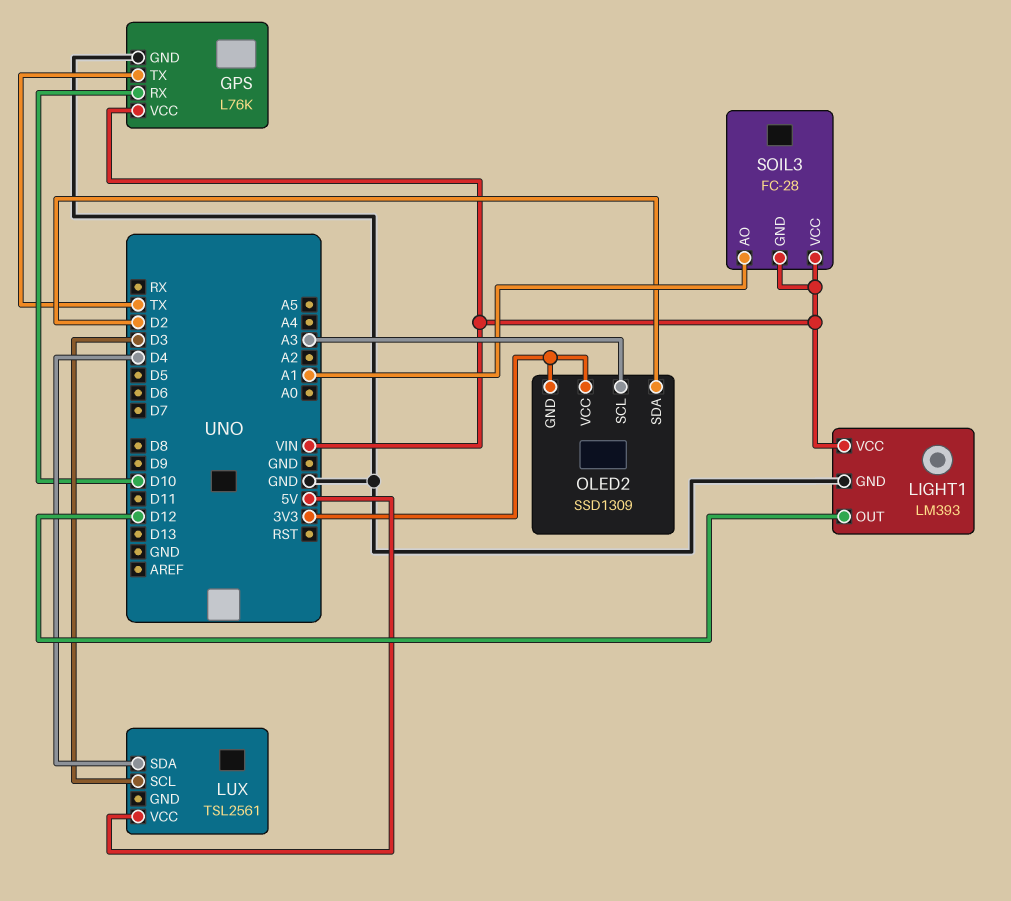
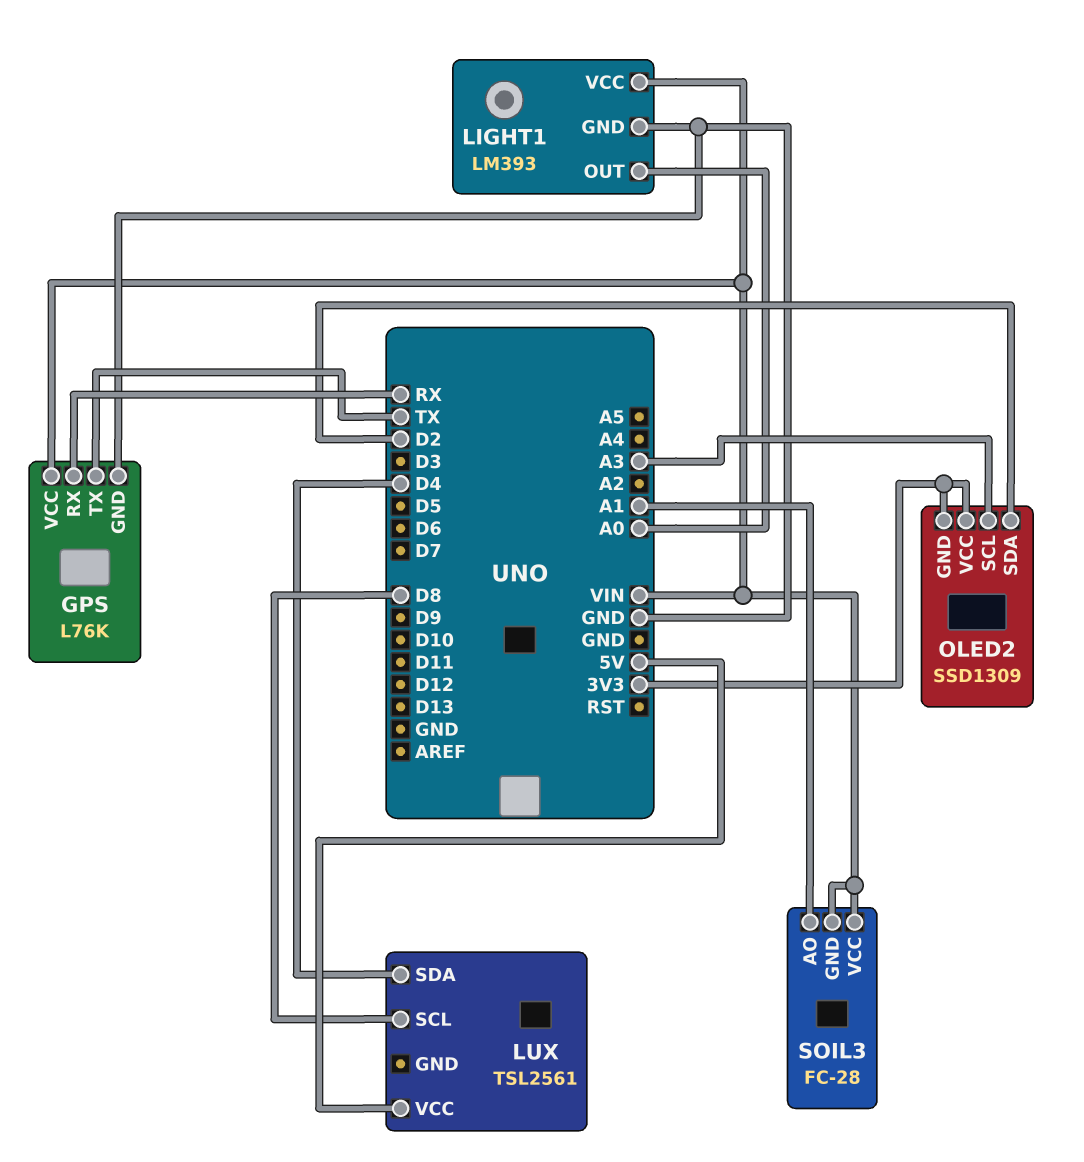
GPS pin RX: D10 -> RX
LIGHT1 pin OUT: D12 -> A0
LUX pin SCL: D3 -> D8

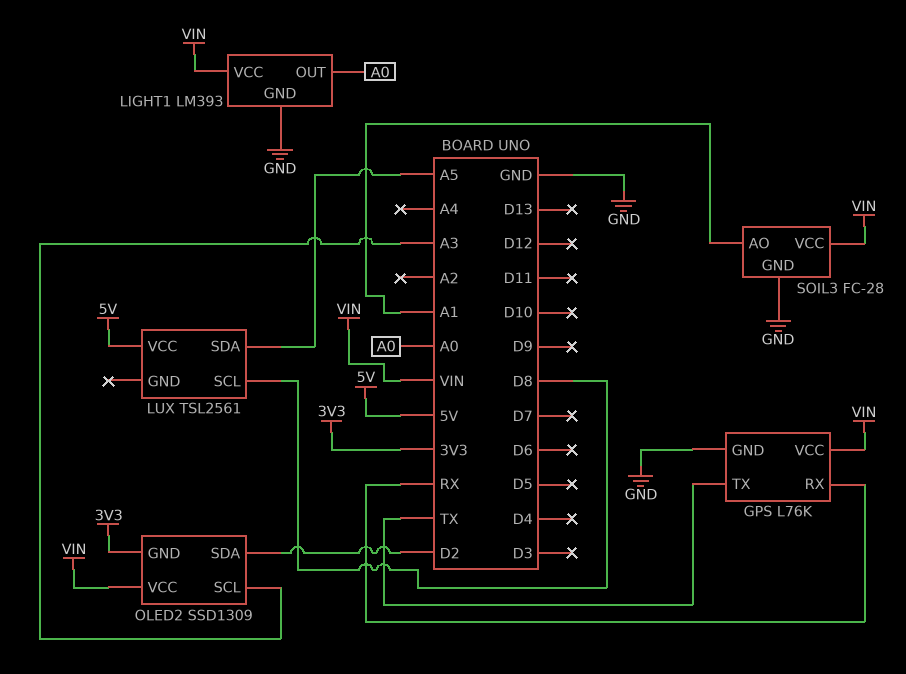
LUX pin SDA: D4 -> A5
OLED2 pin VCC: 3V3 -> VIN
SOIL3 pin GND: VIN -> GND

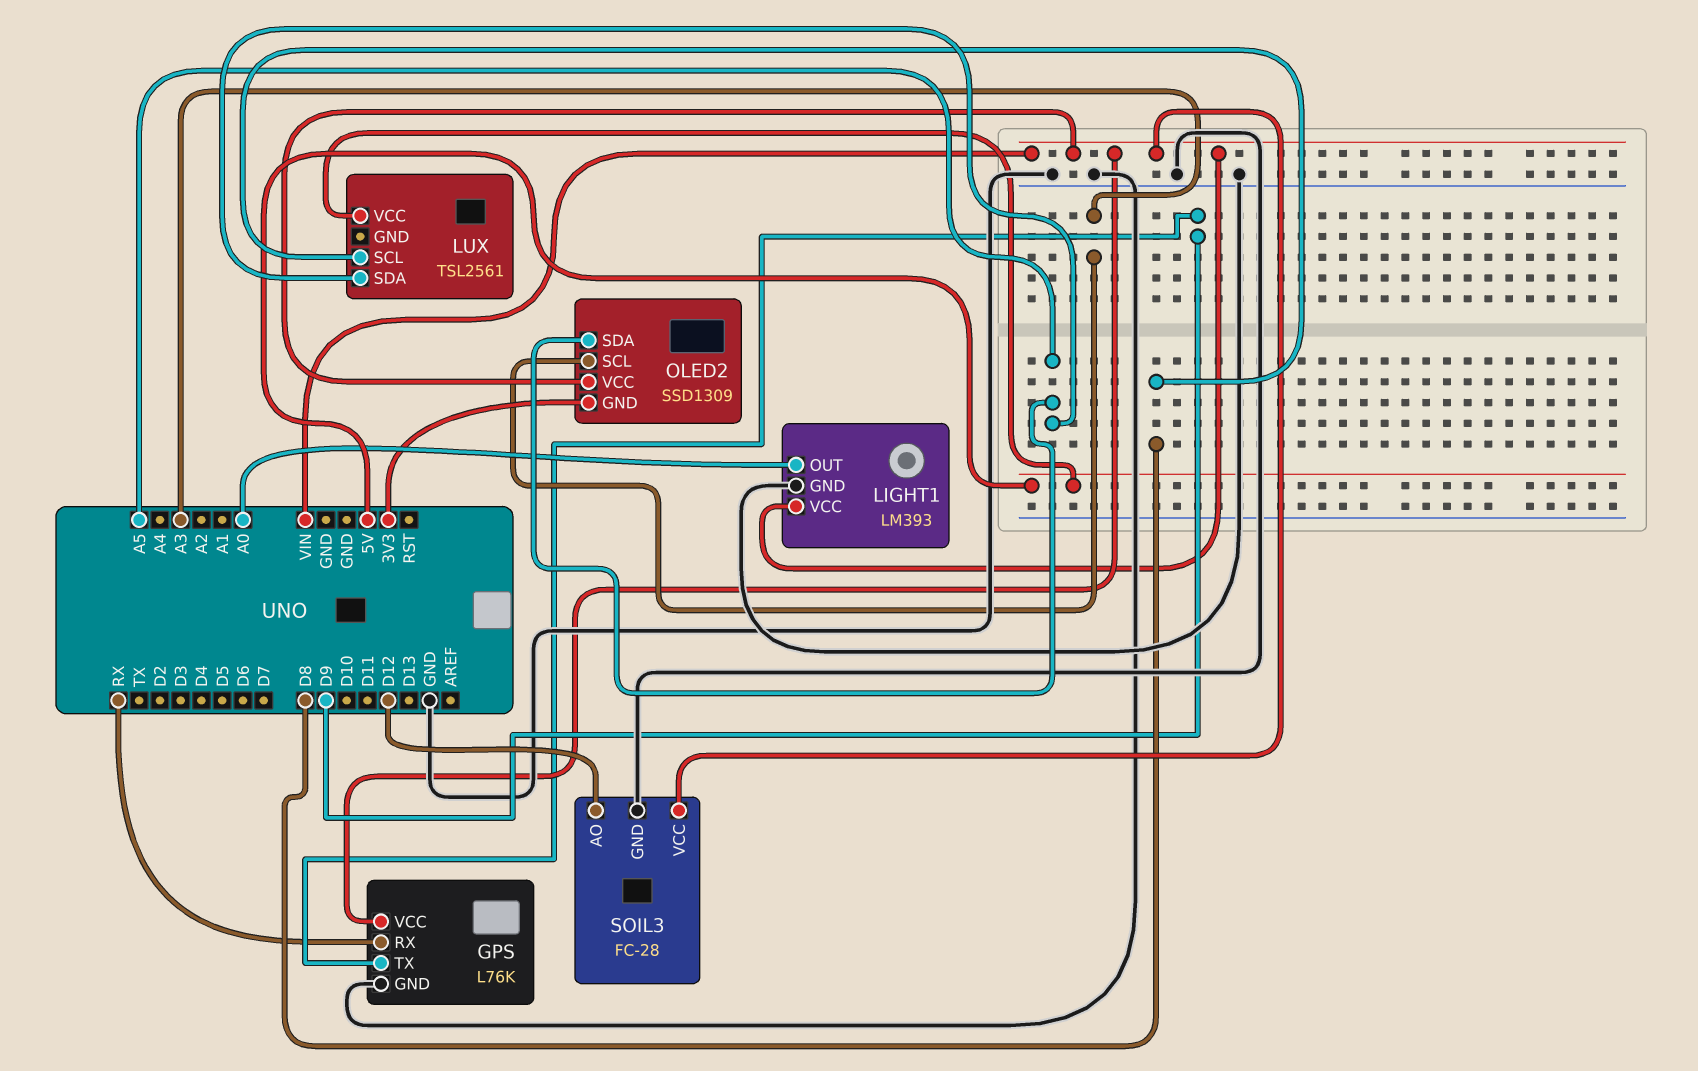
GPS pin TX: TX -> D9
OLED2 pin SDA: D2 -> A5
SOIL3 pin AO: A1 -> D12

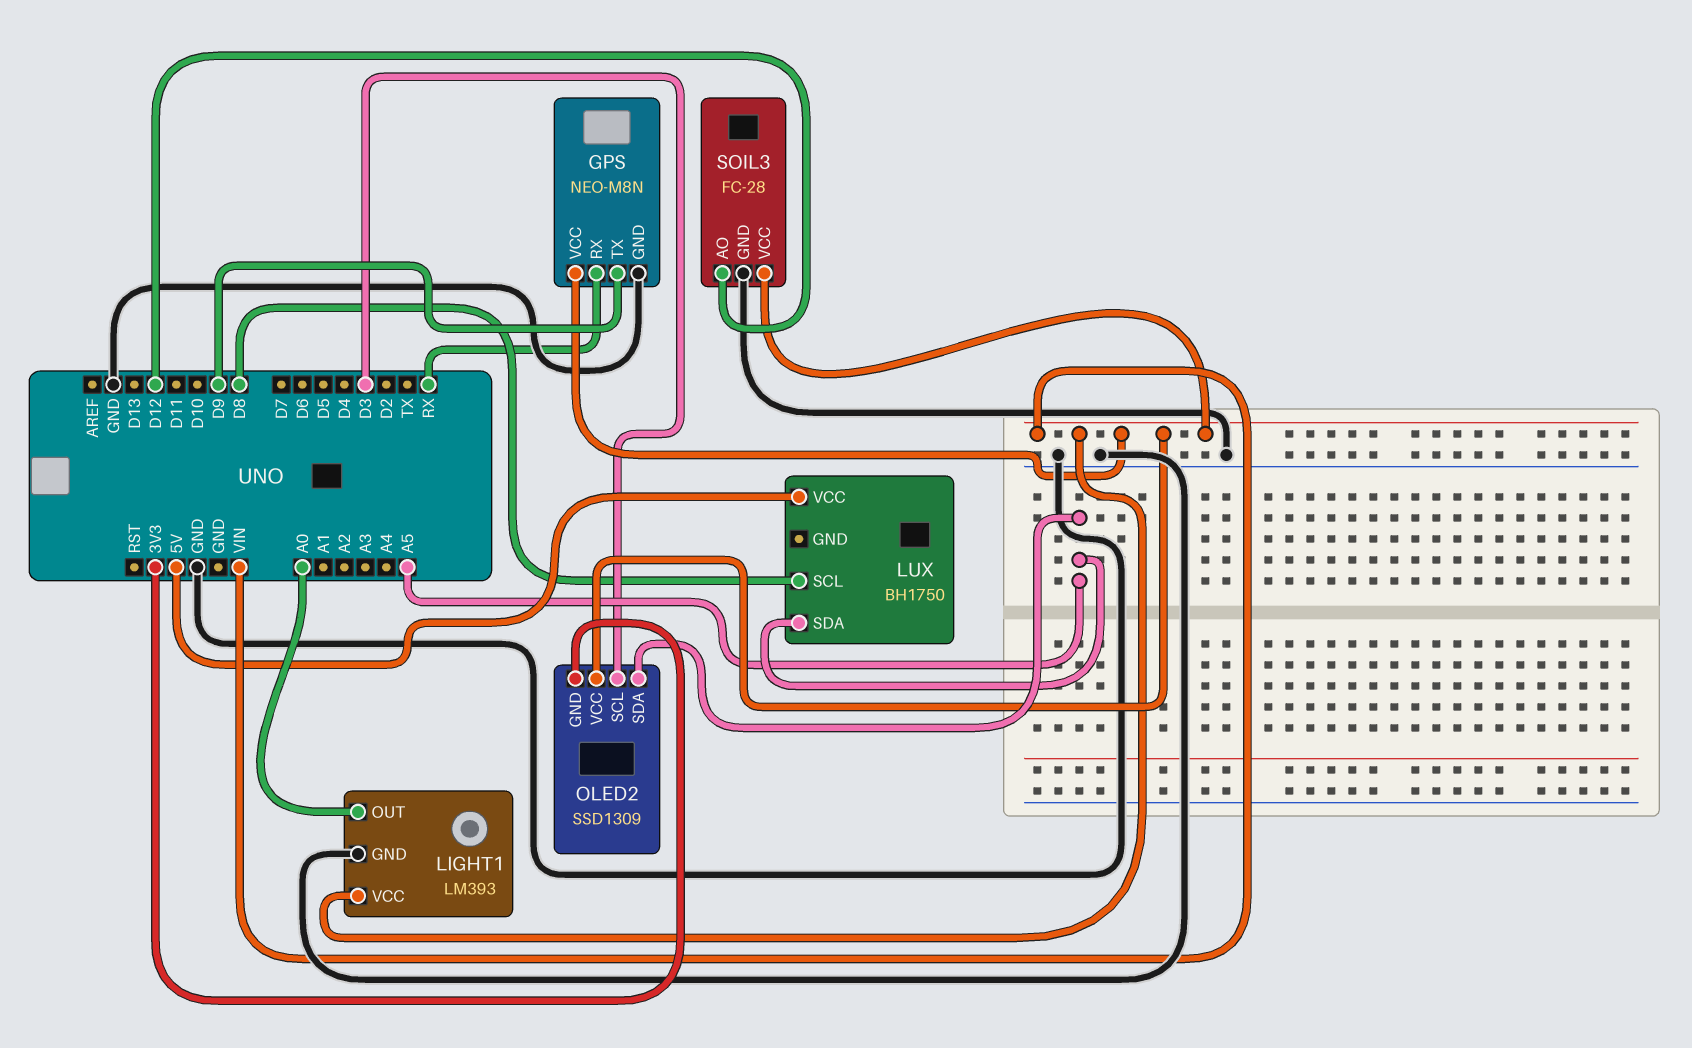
GPS: L76K -> NEO-M8N
LUX: TSL2561 -> BH1750
OLED2 pin SCL: A3 -> D3

